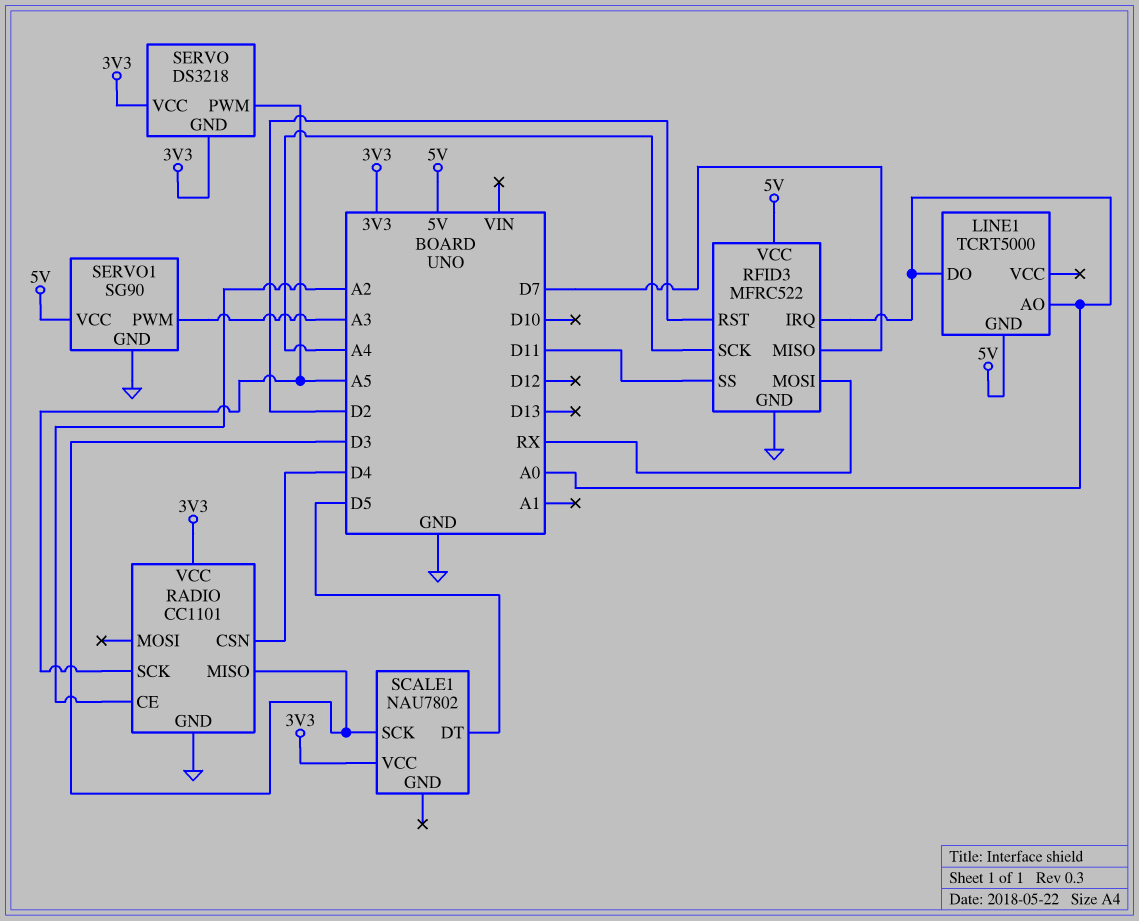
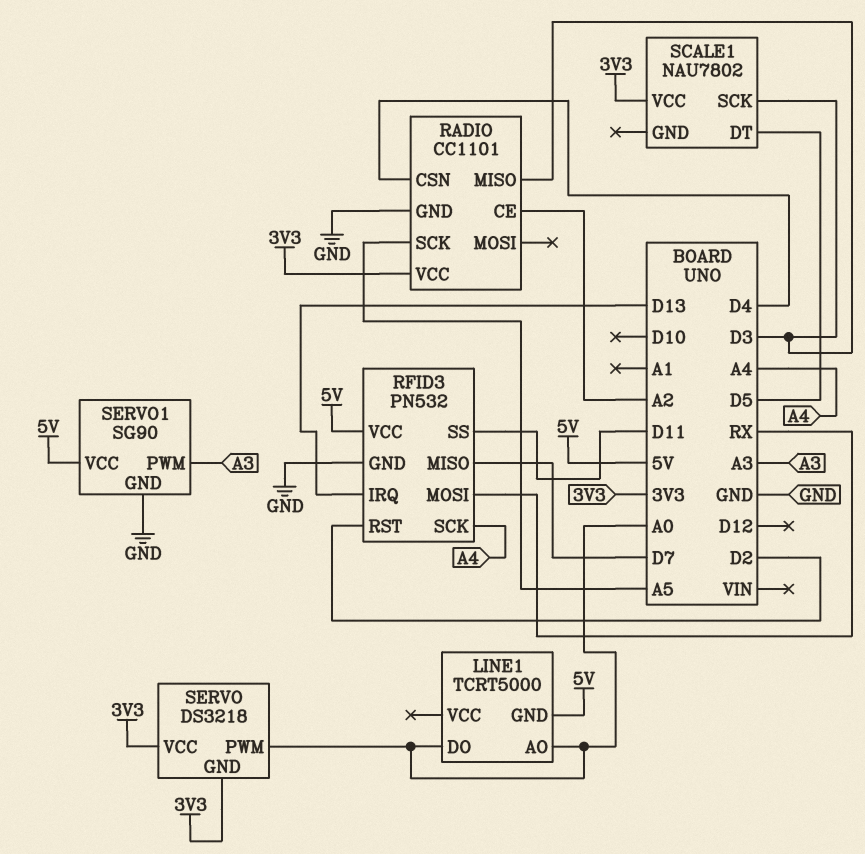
RFID3: MFRC522 -> PN532
RFID3 pin IRQ: A0 -> D13
SERVO pin PWM: A5 -> A0

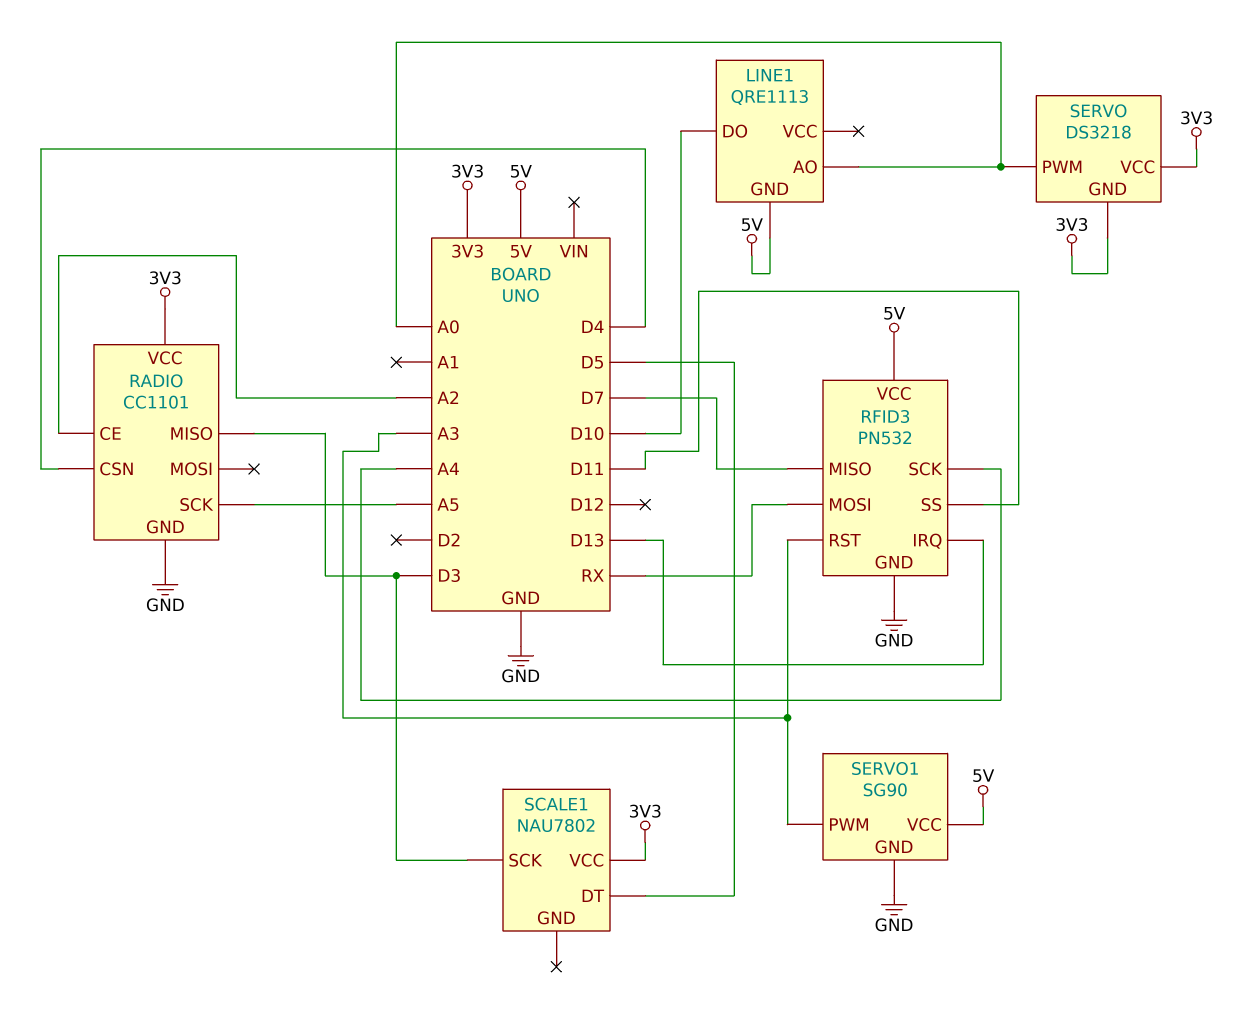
LINE1: TCRT5000 -> QRE1113
LINE1 pin DO: A0 -> D10
RFID3 pin RST: D2 -> A3

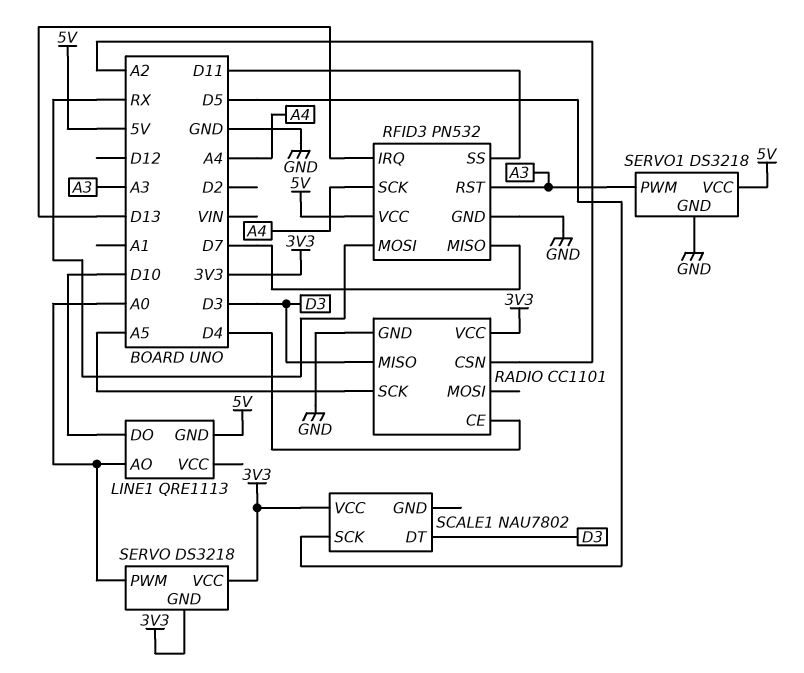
RADIO pin CE: A2 -> D4
RADIO pin CSN: D4 -> A2
SCALE1 pin DT: D5 -> D3
SCALE1 pin SCK: D3 -> D5
SERVO1: SG90 -> DS3218

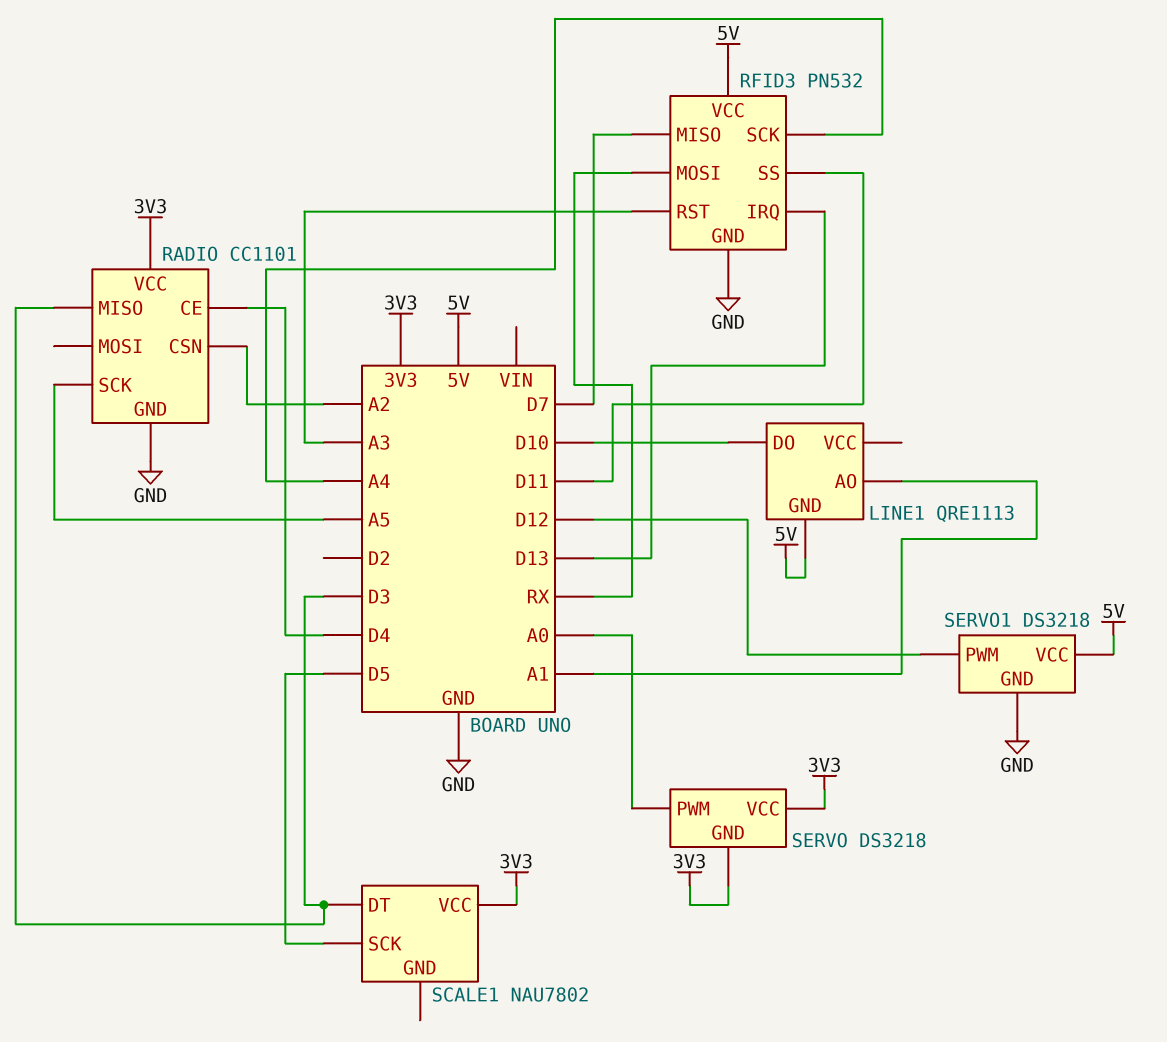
LINE1 pin AO: A0 -> A1
SERVO1 pin PWM: A3 -> D12

